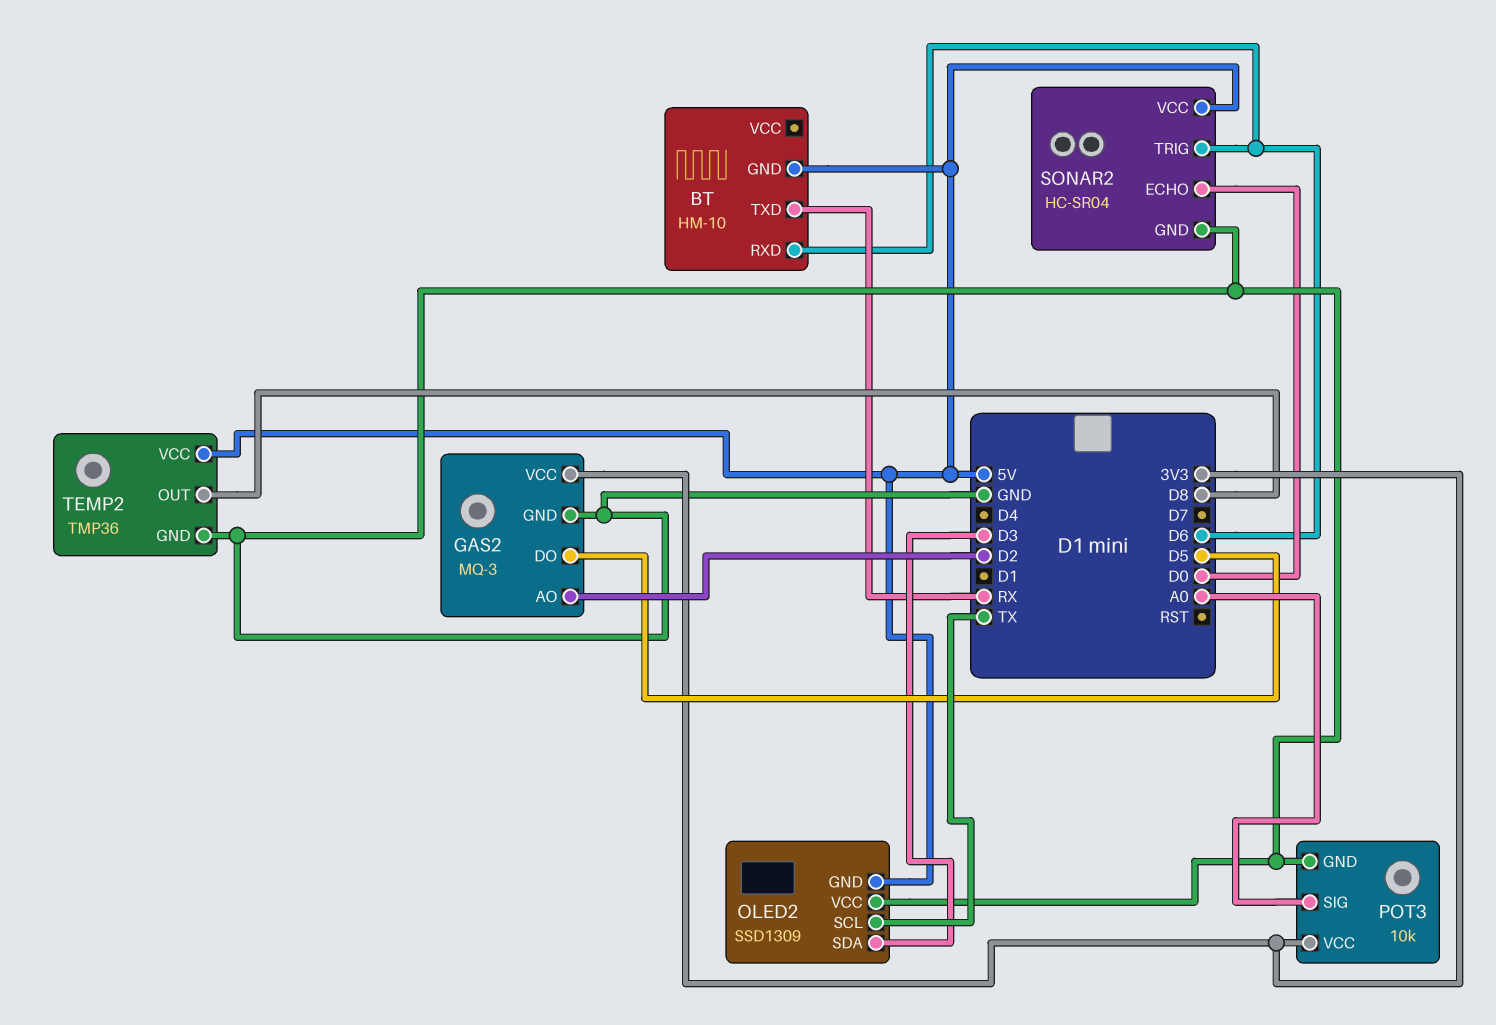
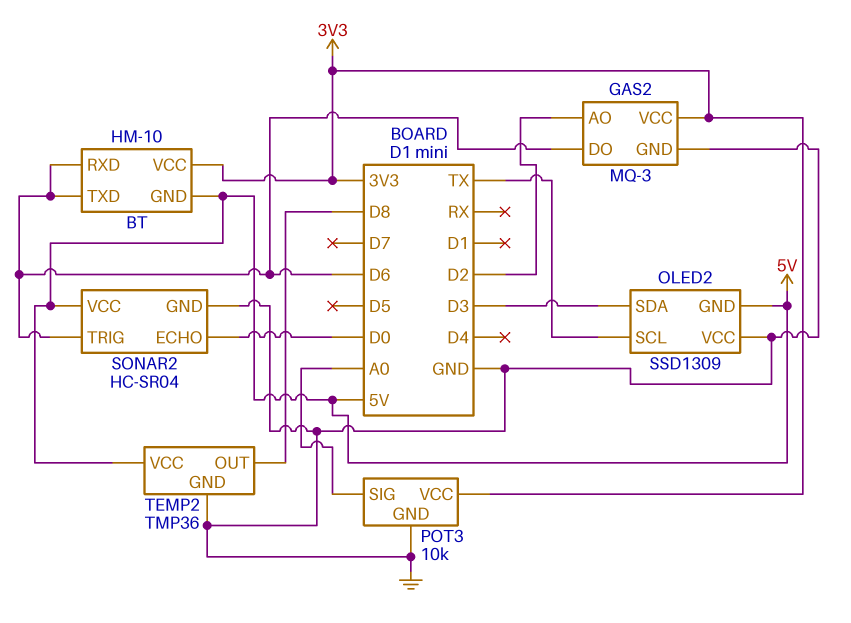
BT pin TXD: RX -> D6
BT pin VCC: none -> 3V3
GAS2 pin DO: D5 -> D6

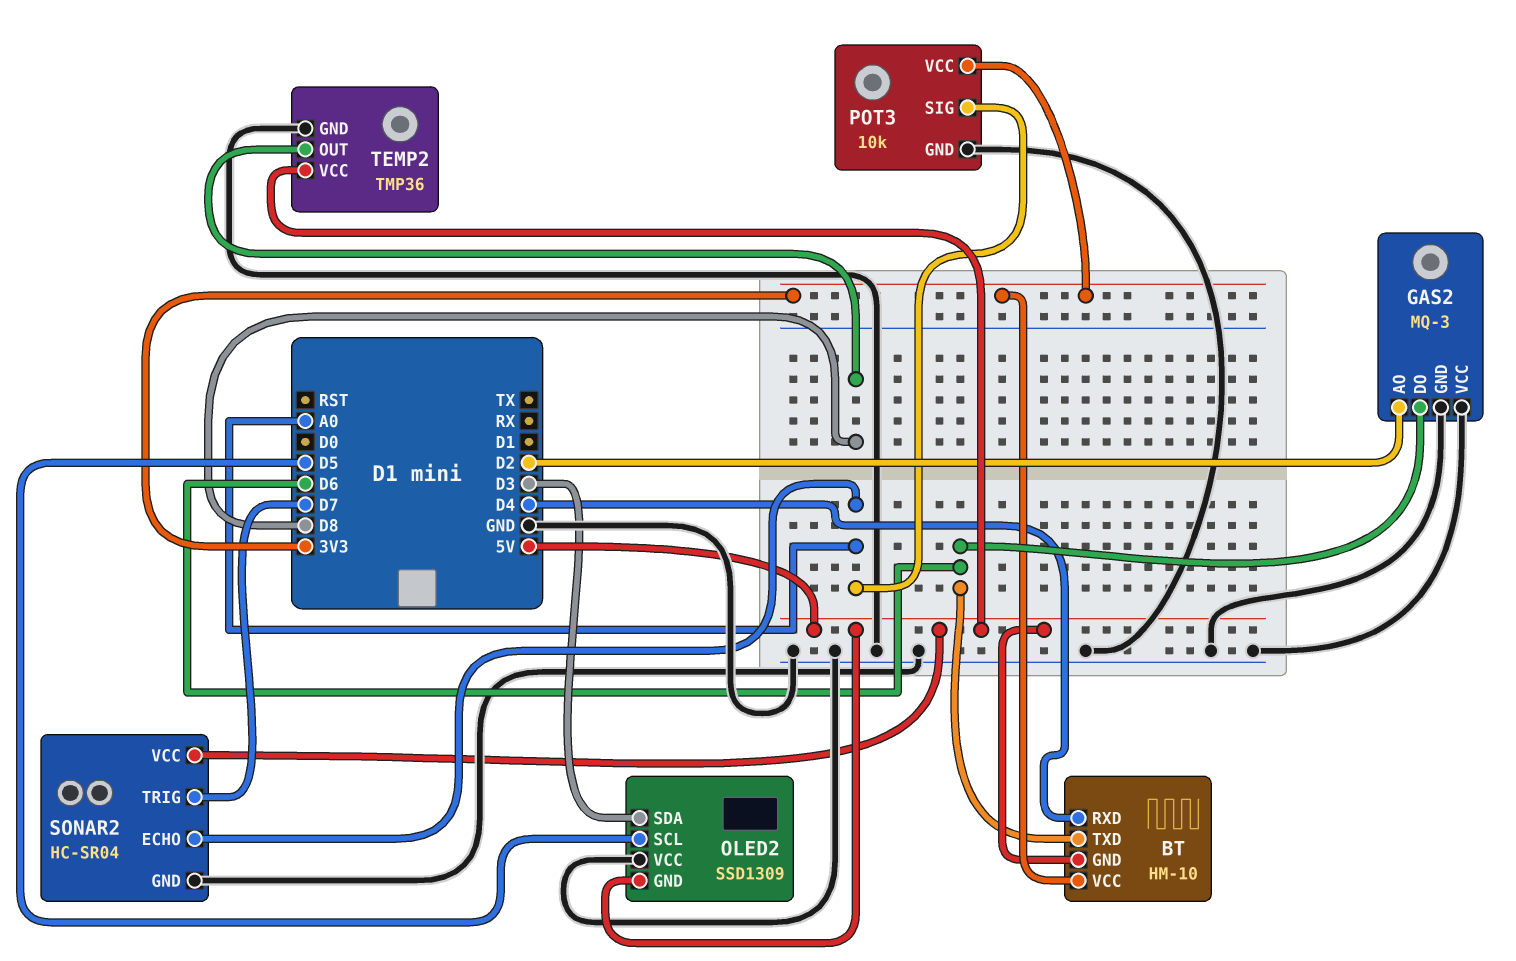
BT pin RXD: D6 -> D4
GAS2 pin VCC: 3V3 -> GND
OLED2 pin SCL: TX -> D5
SONAR2 pin ECHO: D0 -> A0
SONAR2 pin TRIG: D6 -> D7

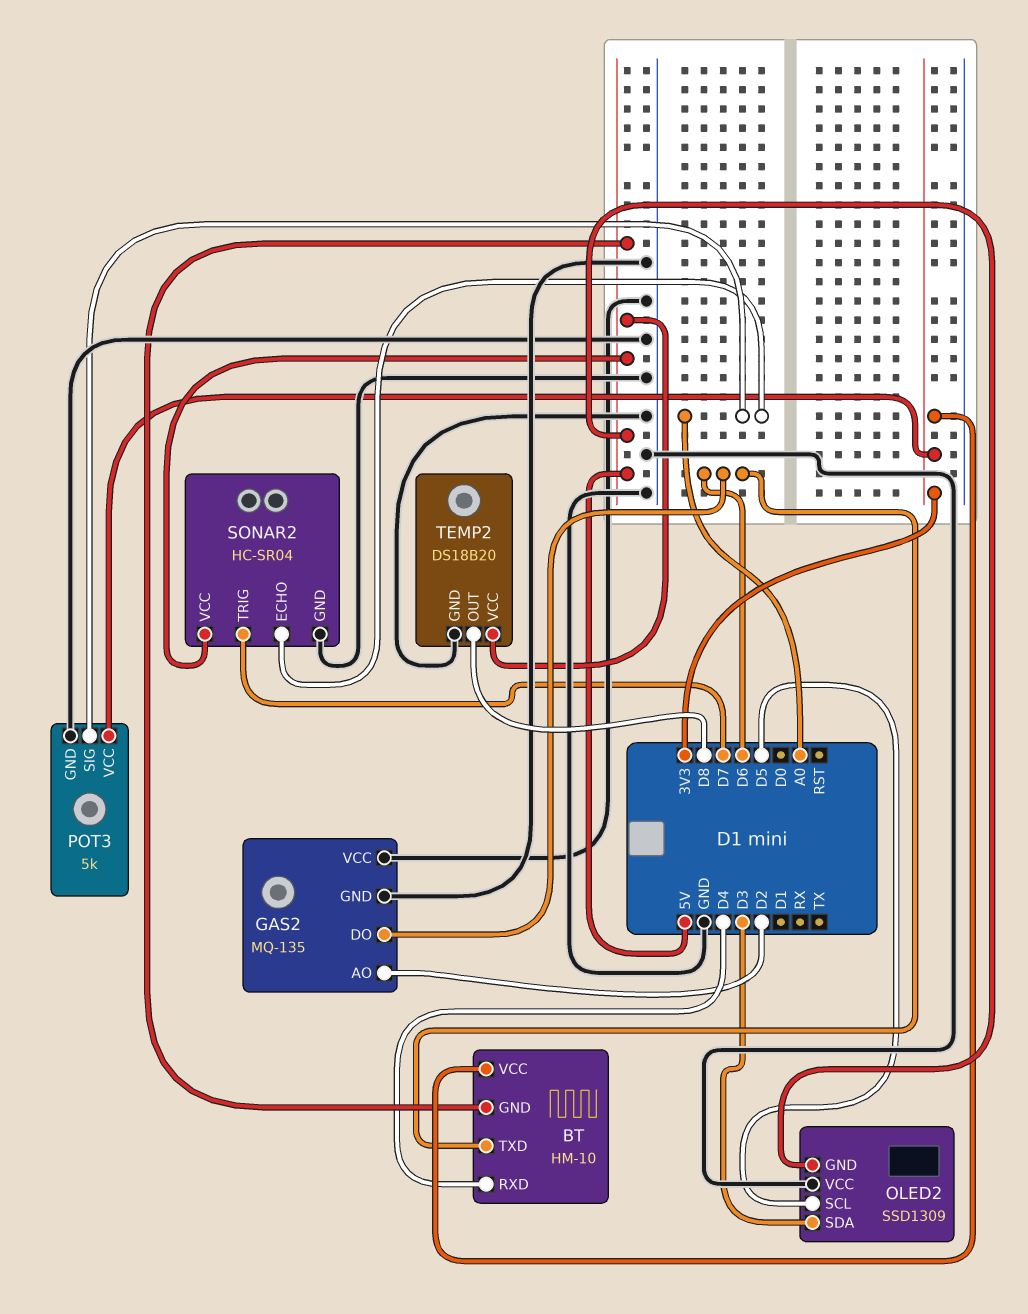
GAS2: MQ-3 -> MQ-135
POT3: 10k -> 5k
TEMP2: TMP36 -> DS18B20

